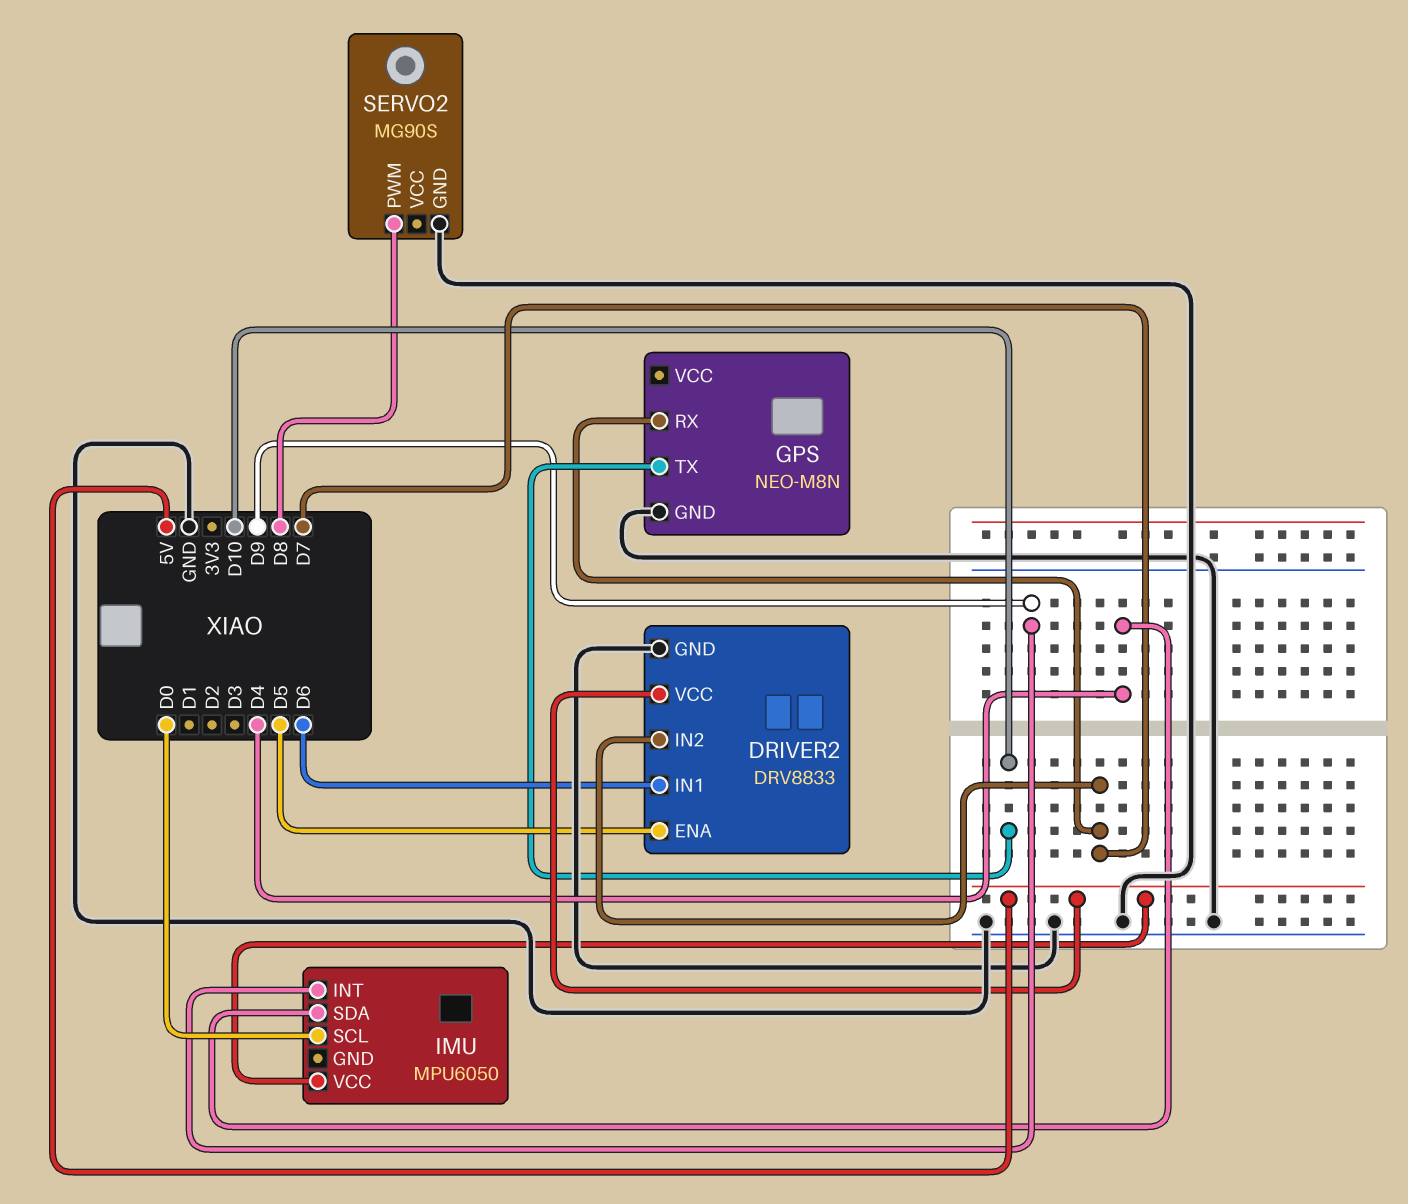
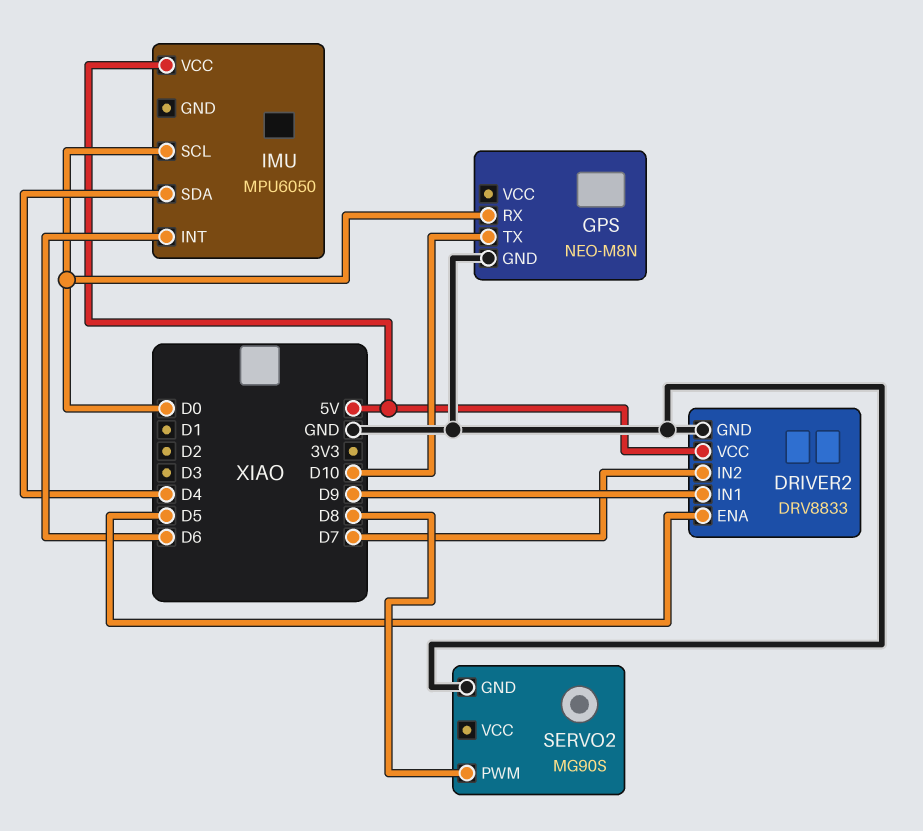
DRIVER2 pin IN1: D6 -> D9
GPS pin RX: D7 -> D0
IMU pin INT: D9 -> D6

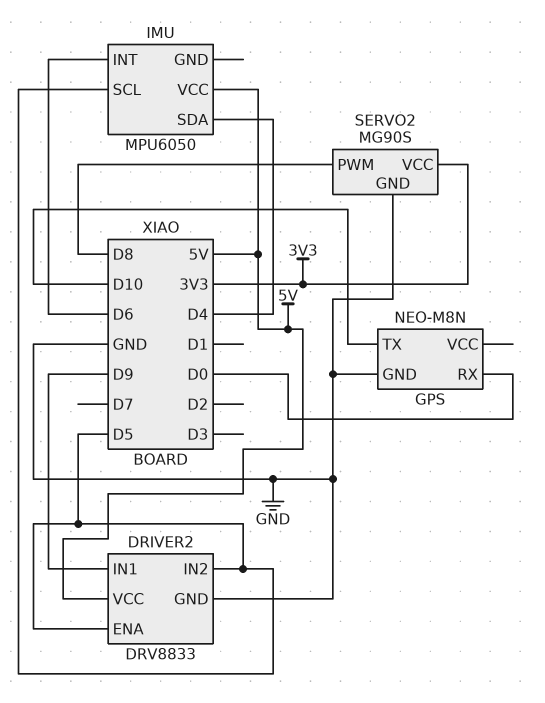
DRIVER2 pin IN2: D7 -> D5
IMU pin SCL: D0 -> D5
SERVO2 pin VCC: none -> 3V3

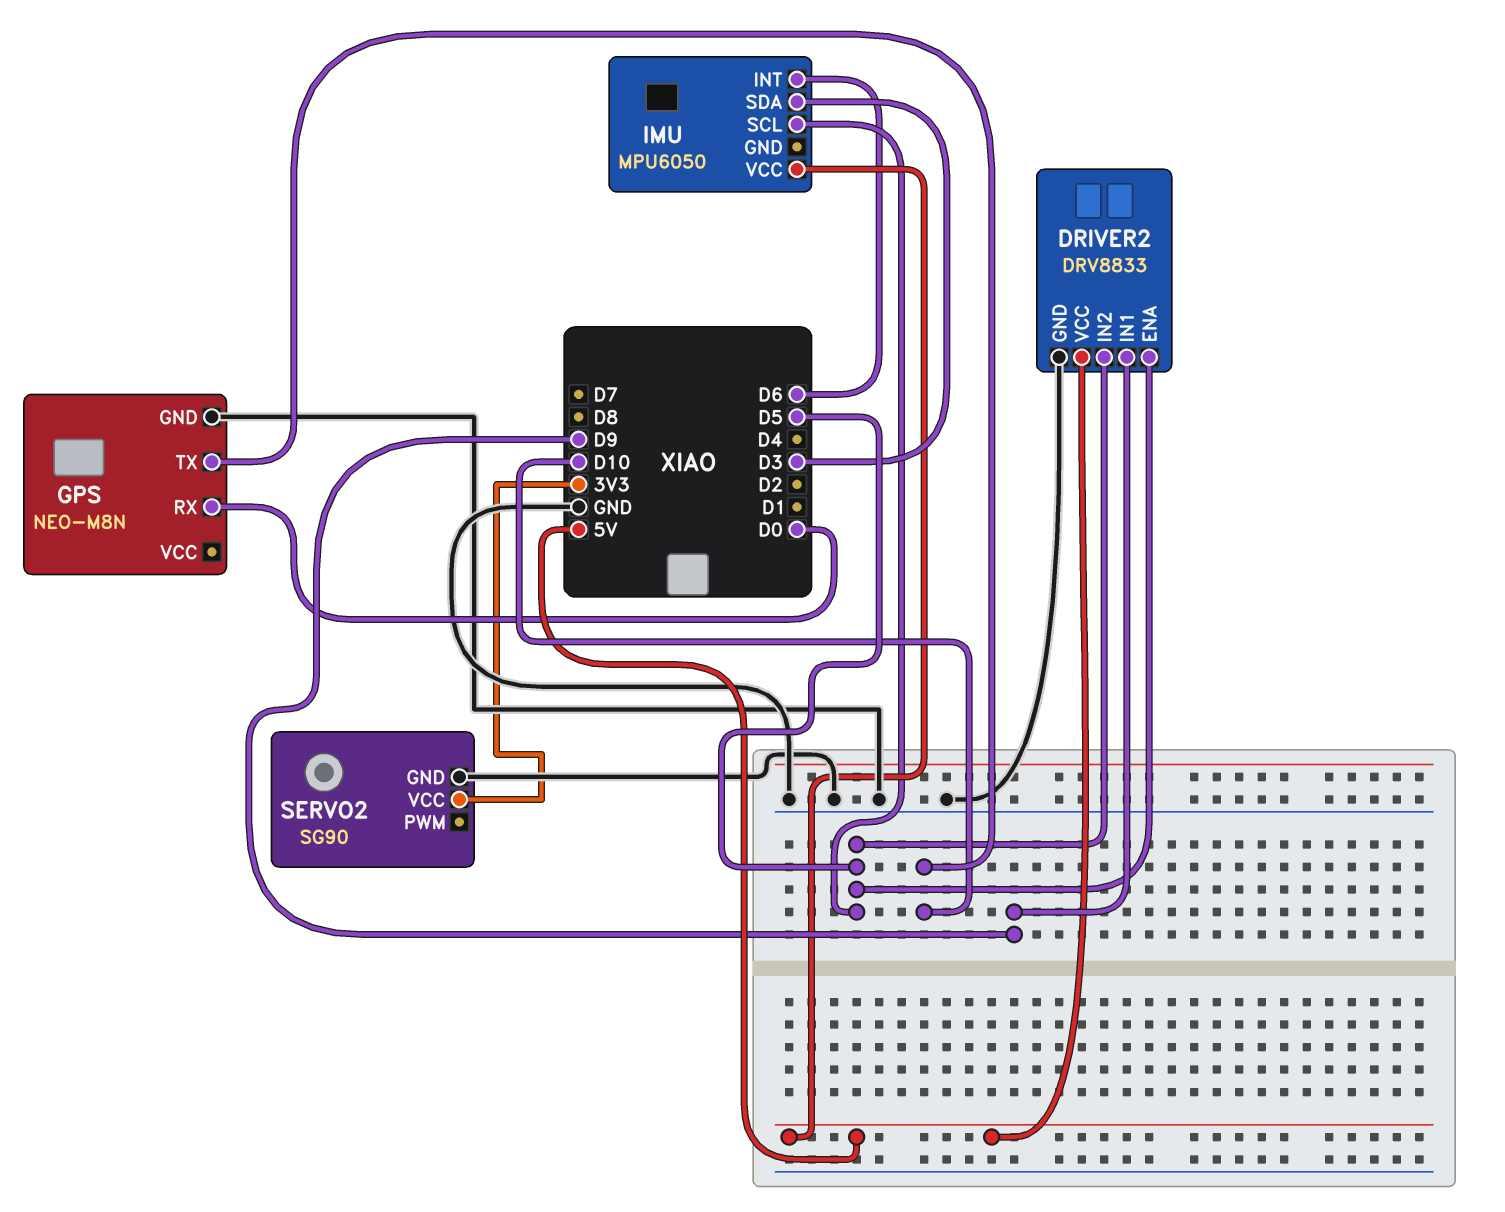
IMU pin SDA: D4 -> D3
SERVO2: MG90S -> SG90
SERVO2 pin PWM: D8 -> none

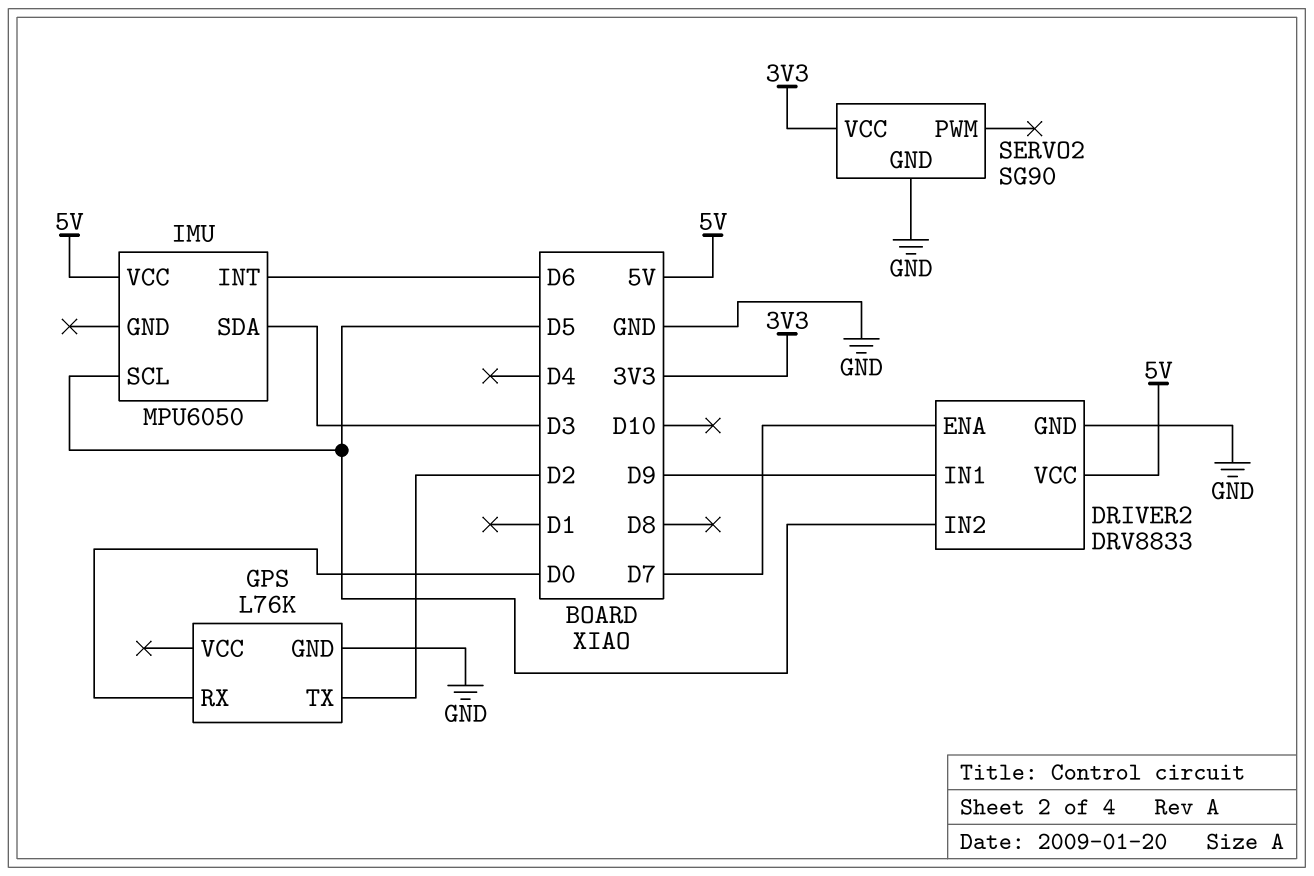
DRIVER2 pin ENA: D5 -> D7
GPS: NEO-M8N -> L76K
GPS pin TX: D10 -> D2

